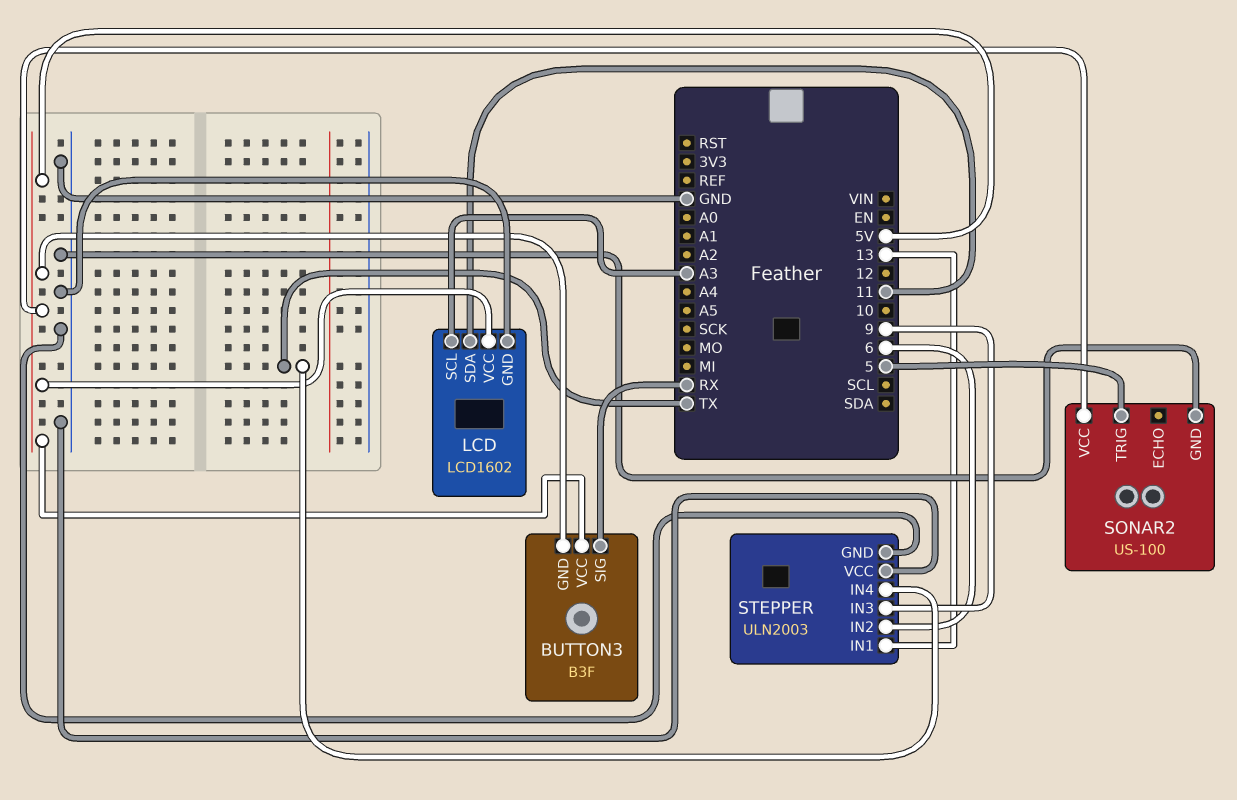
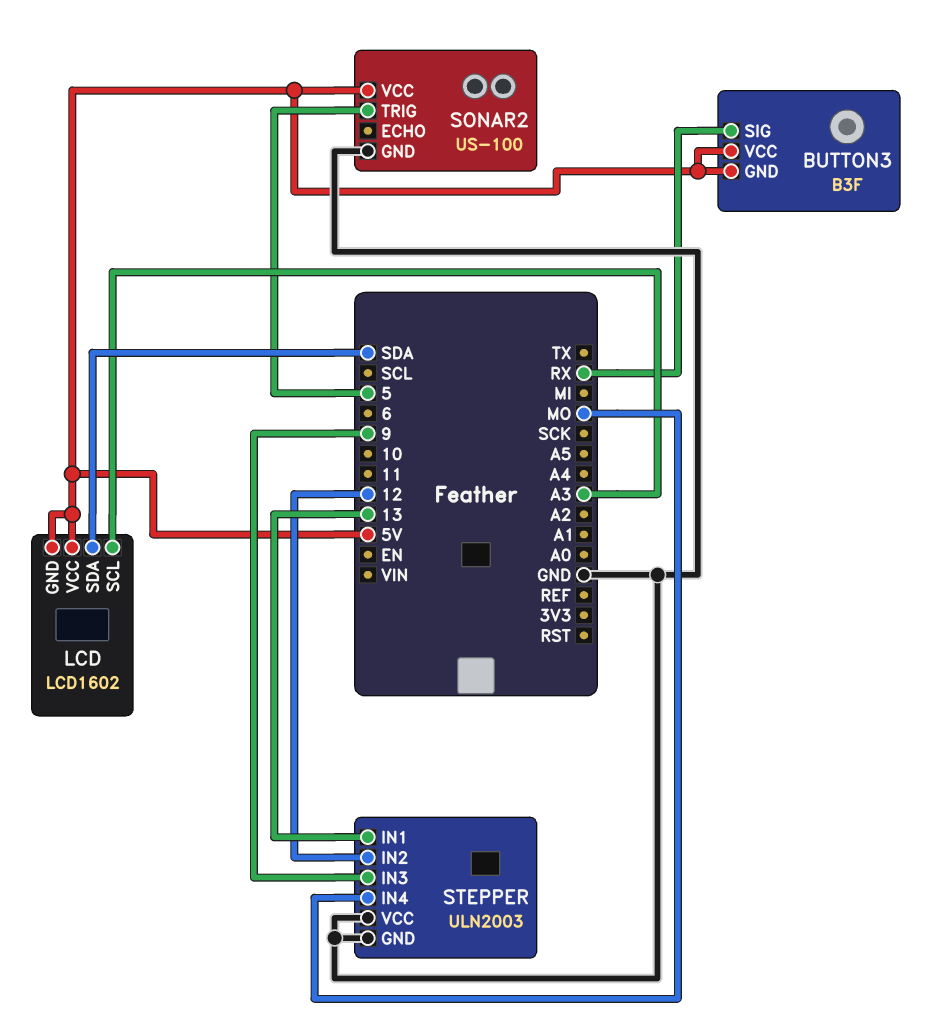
LCD pin GND: GND -> 5V
LCD pin SDA: 11 -> SDA
STEPPER pin IN2: 6 -> 12
STEPPER pin IN4: TX -> MO

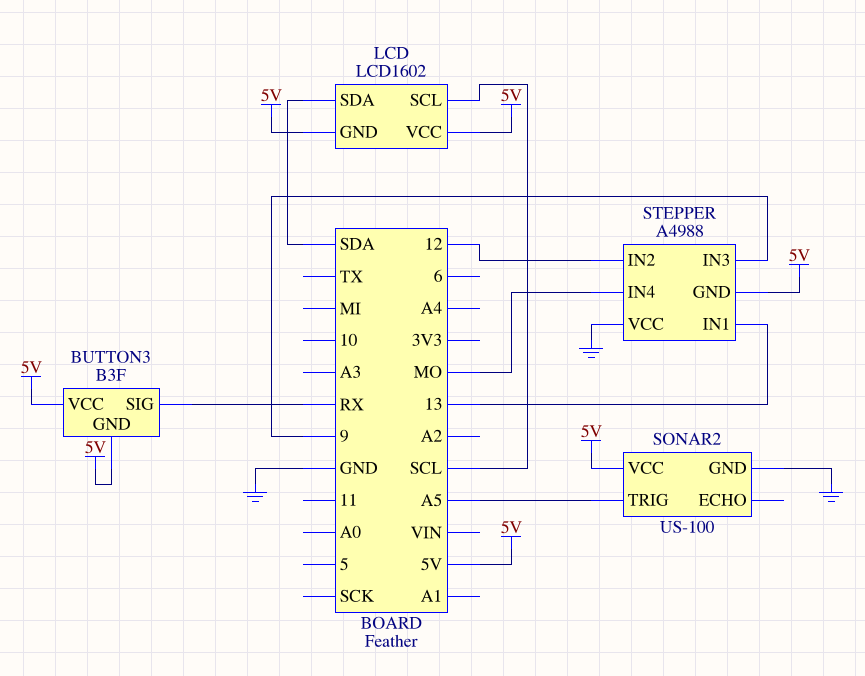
LCD pin SCL: A3 -> SCL
SONAR2 pin TRIG: 5 -> A5
STEPPER: ULN2003 -> A4988
STEPPER pin GND: GND -> 5V

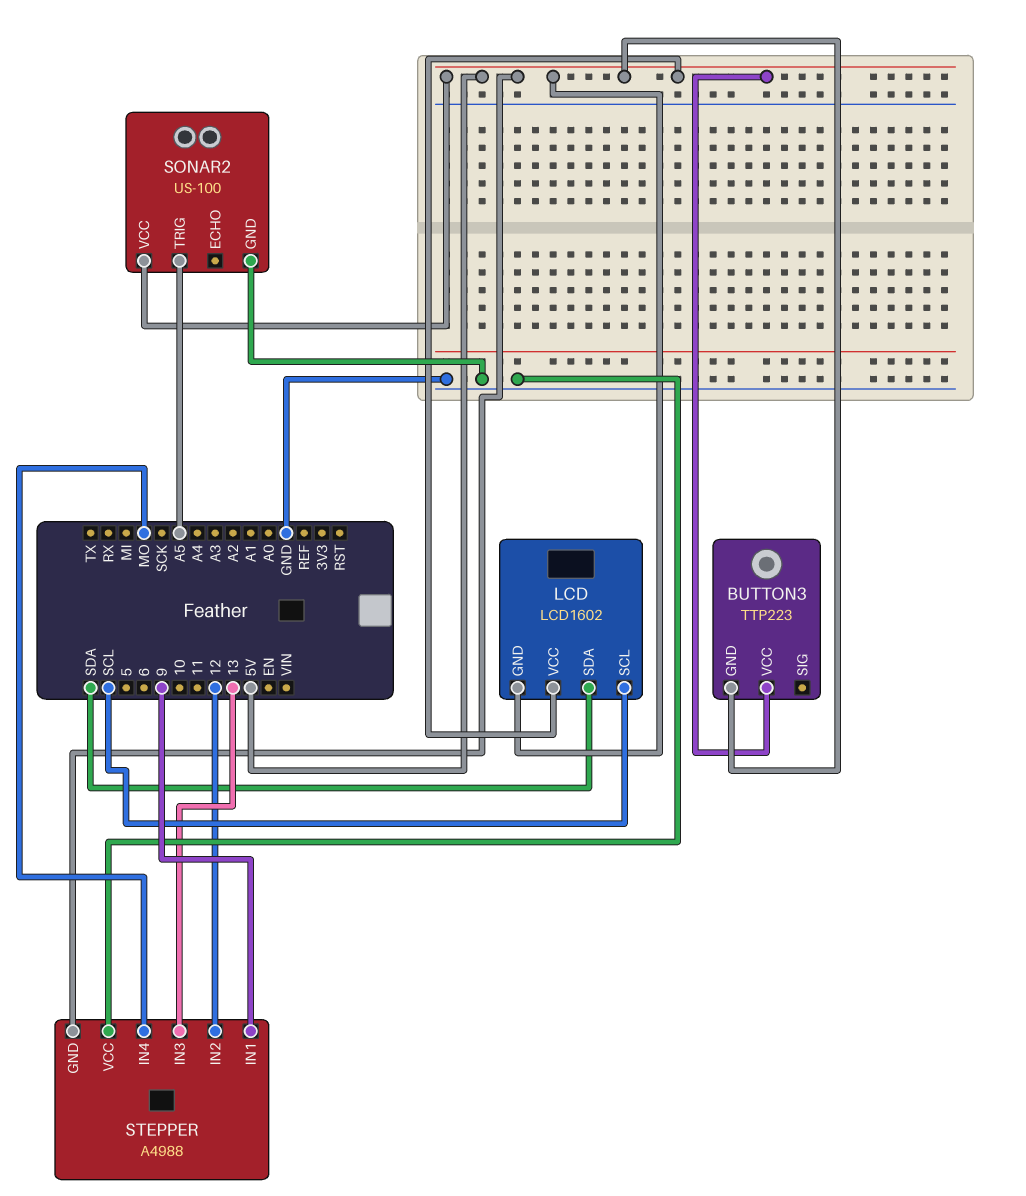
BUTTON3: B3F -> TTP223
BUTTON3 pin SIG: RX -> none
STEPPER pin IN1: 13 -> 9
STEPPER pin IN3: 9 -> 13

